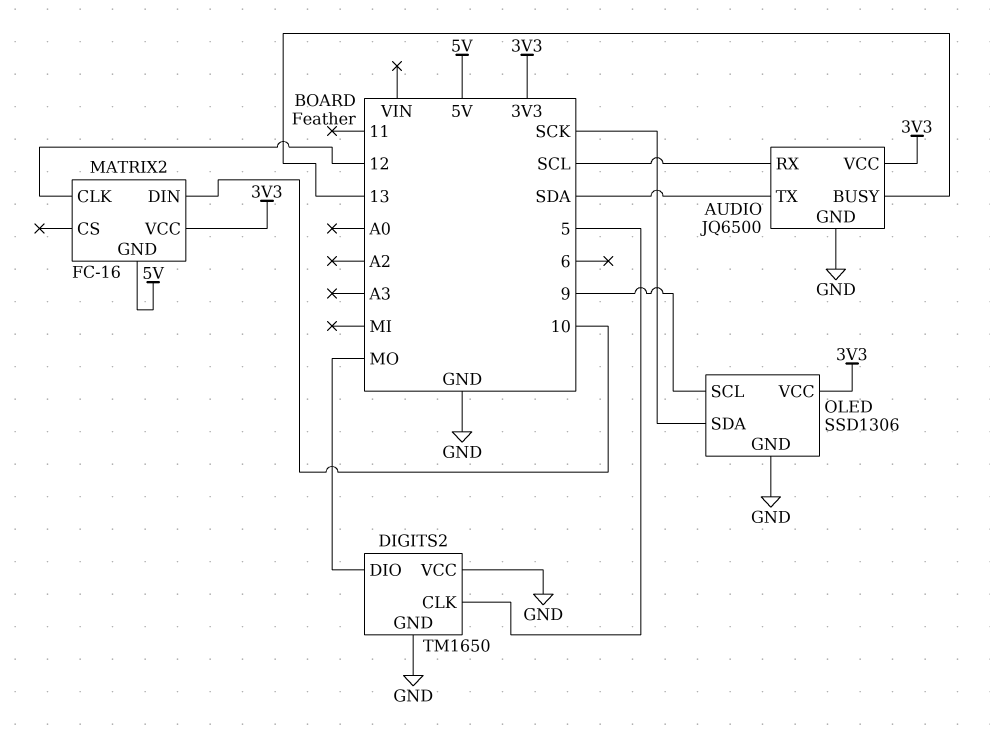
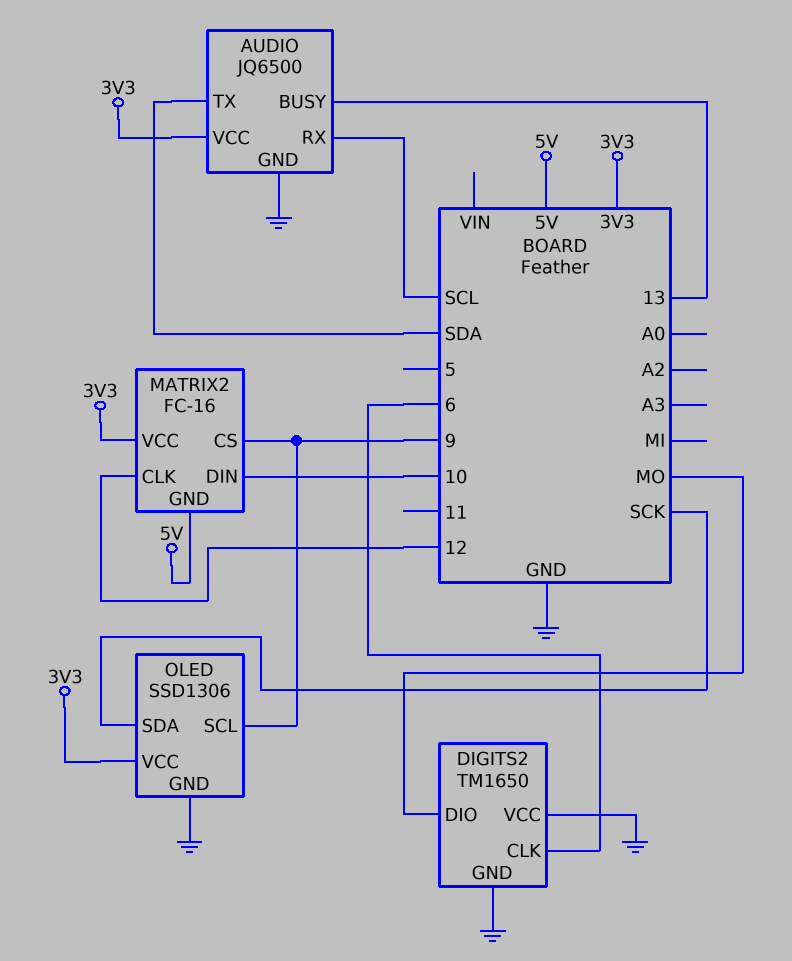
DIGITS2 pin CLK: 5 -> 6
MATRIX2 pin CS: none -> 9

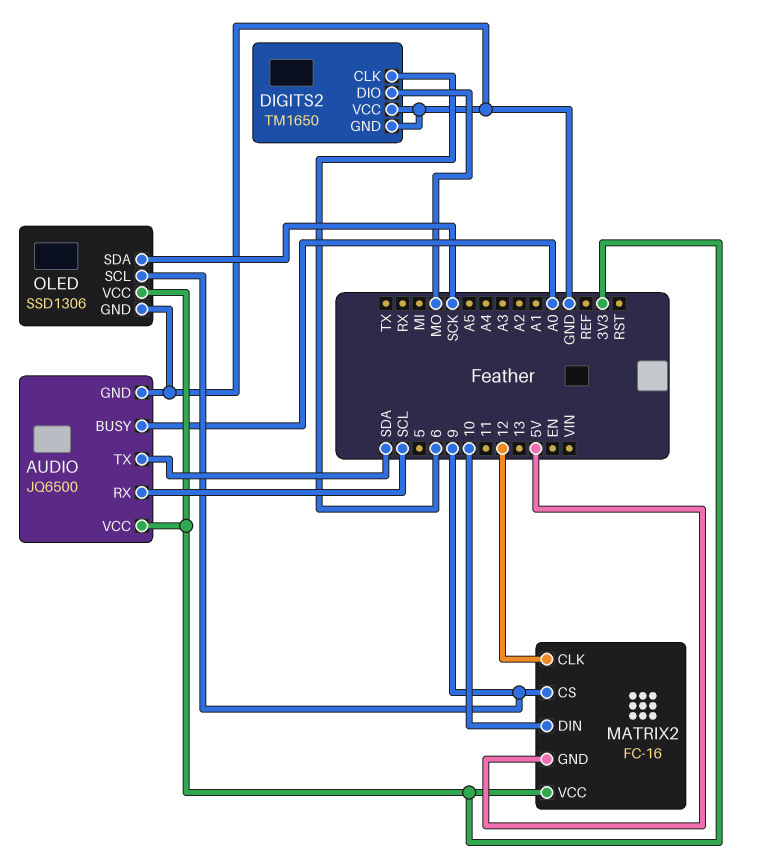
AUDIO pin BUSY: 13 -> A0

